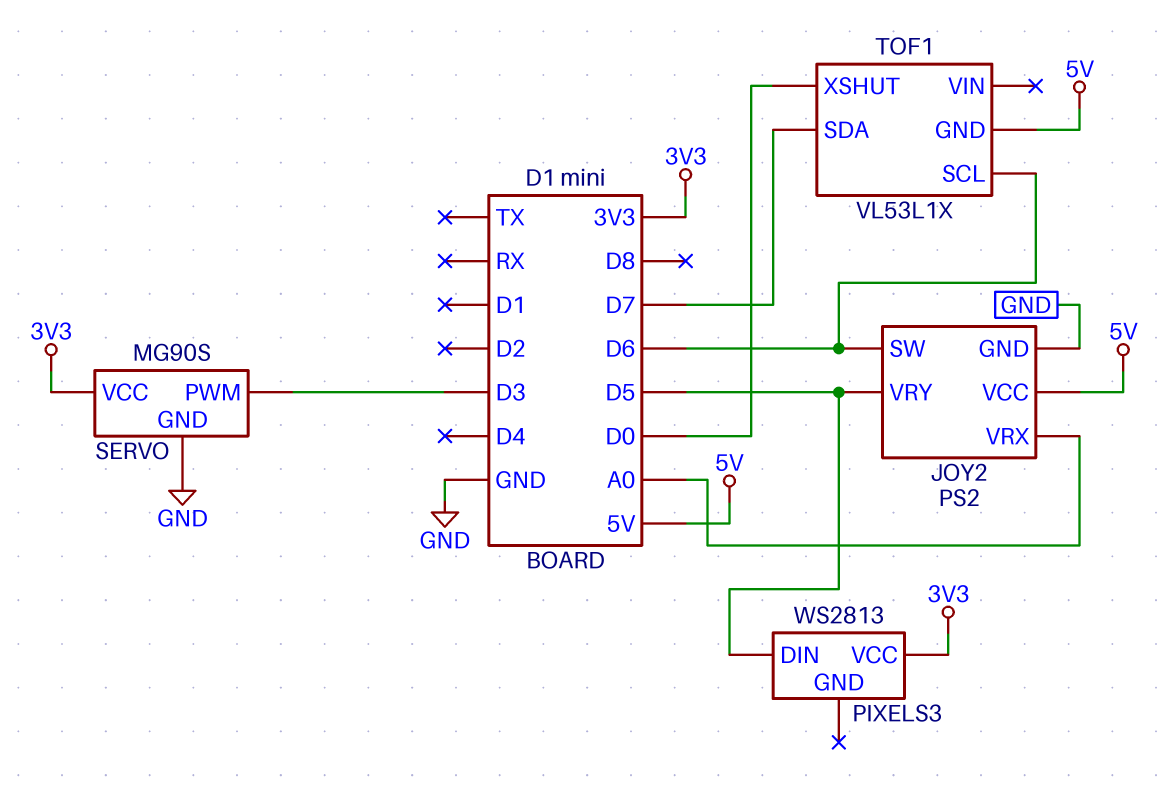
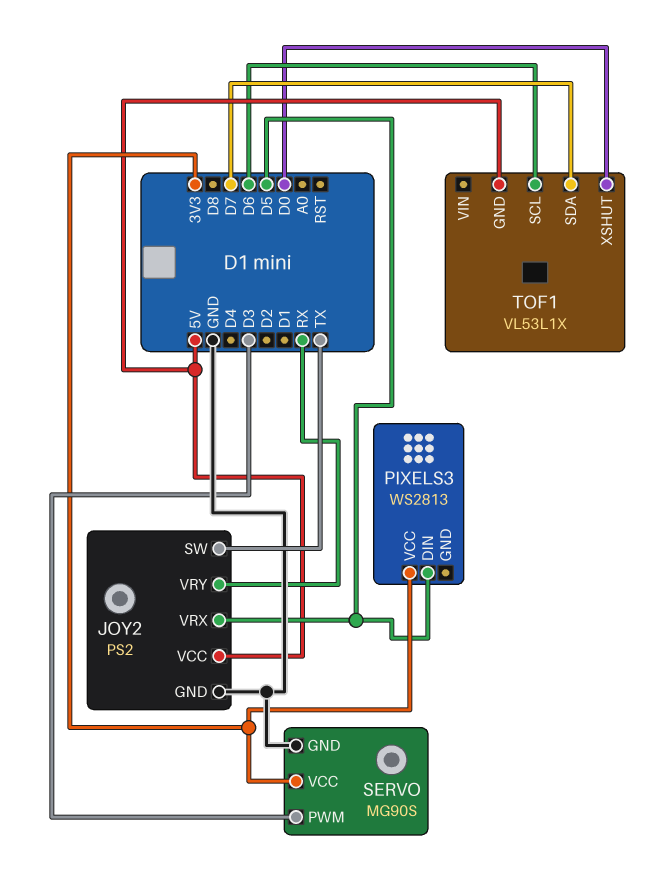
JOY2 pin SW: D6 -> TX
JOY2 pin VRX: A0 -> D5
JOY2 pin VRY: D5 -> RX

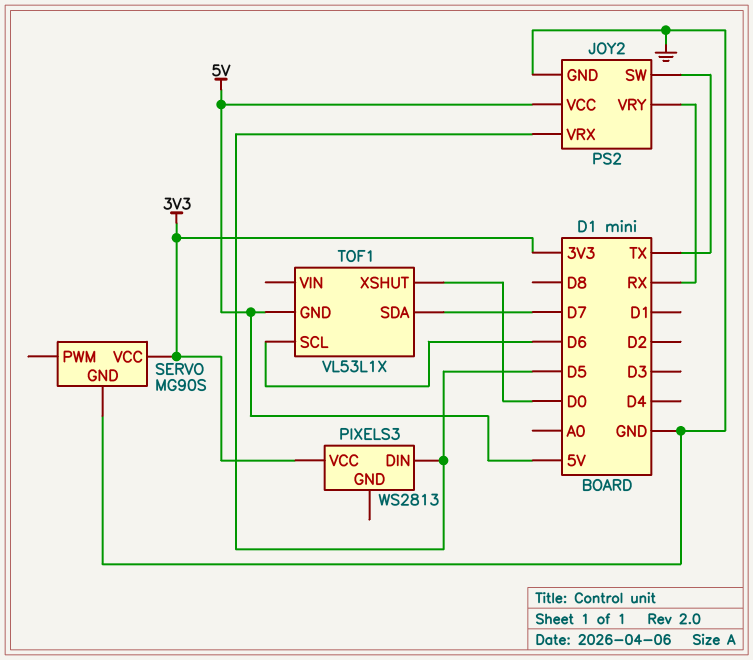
SERVO pin PWM: D3 -> none

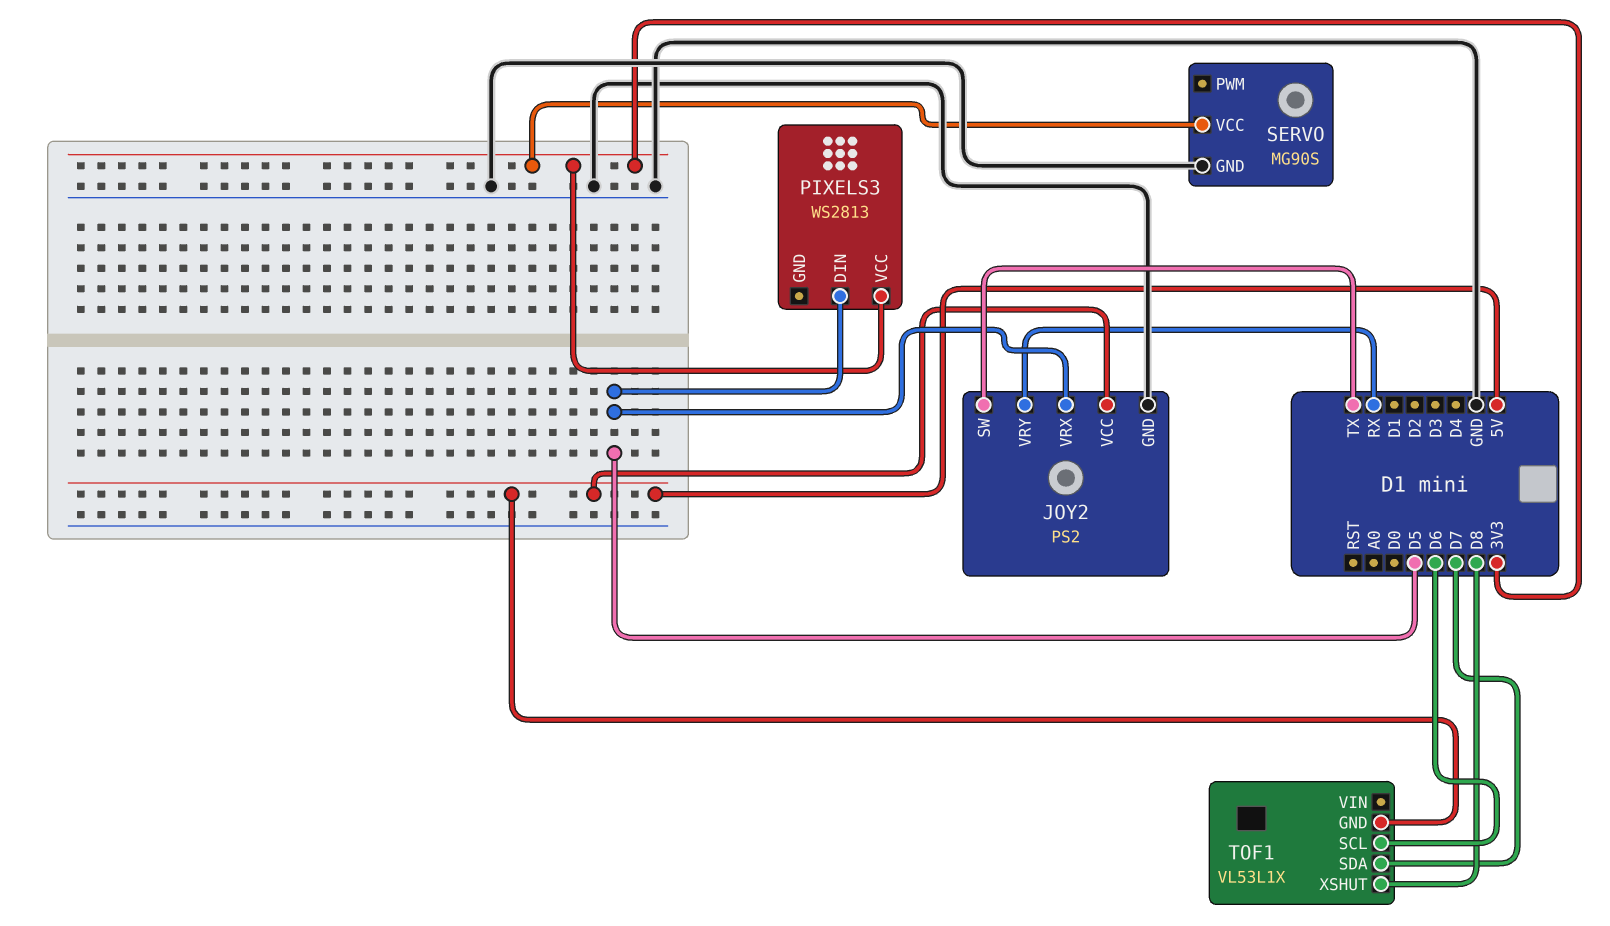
TOF1 pin XSHUT: D0 -> D8

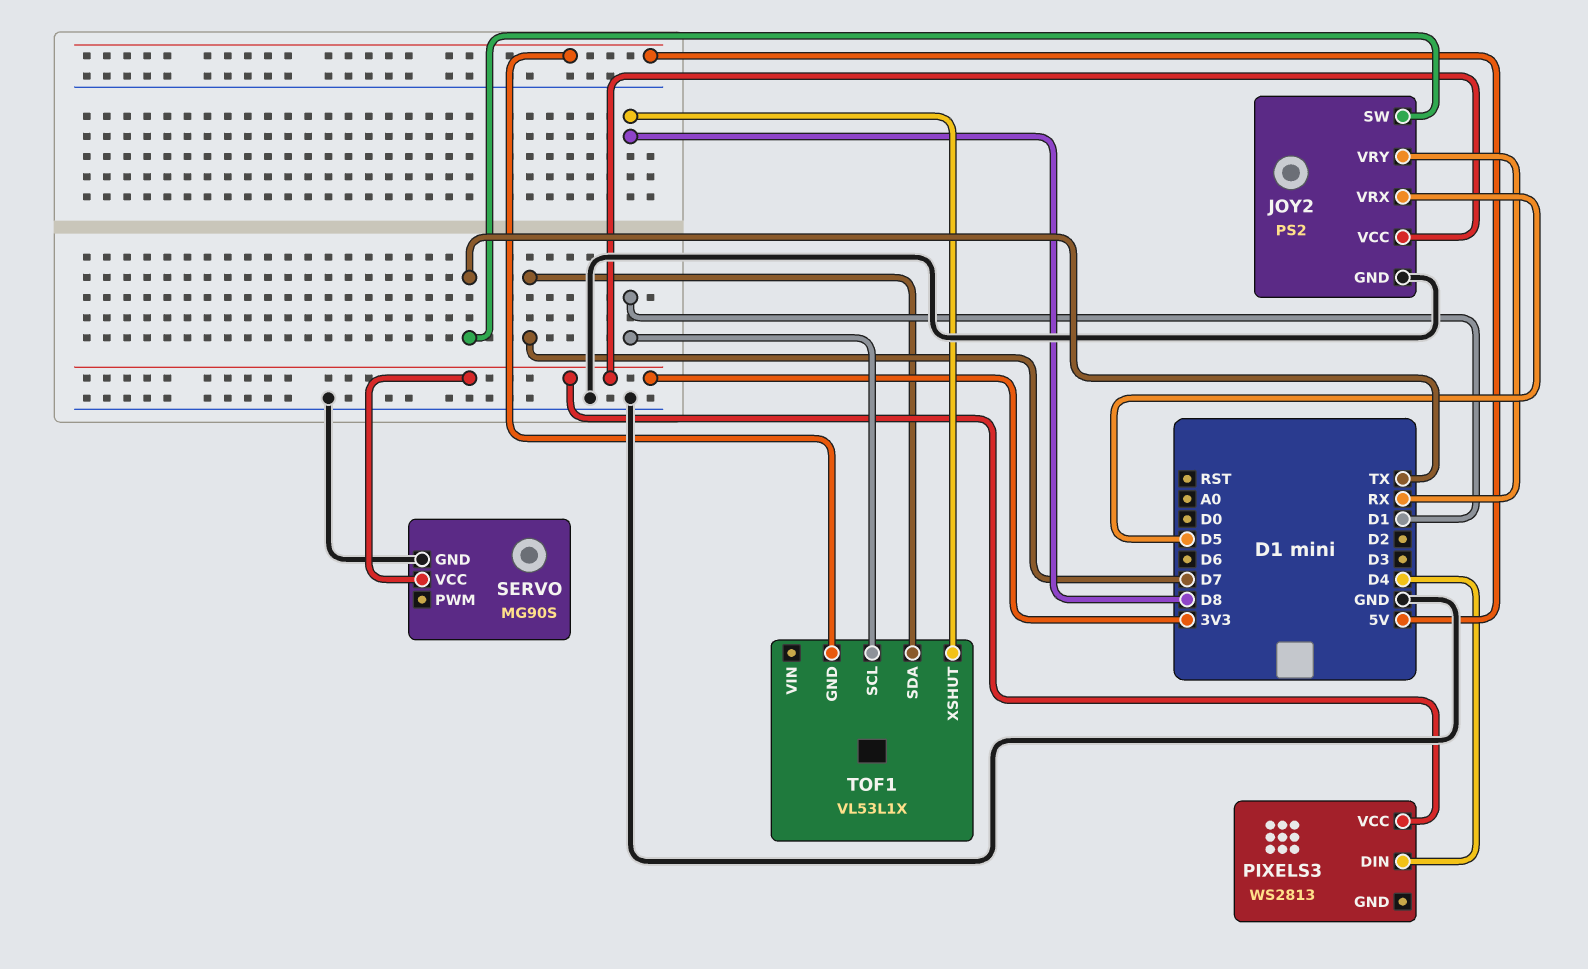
JOY2 pin VCC: 5V -> 3V3
PIXELS3 pin DIN: D5 -> D4
TOF1 pin SCL: D6 -> D1

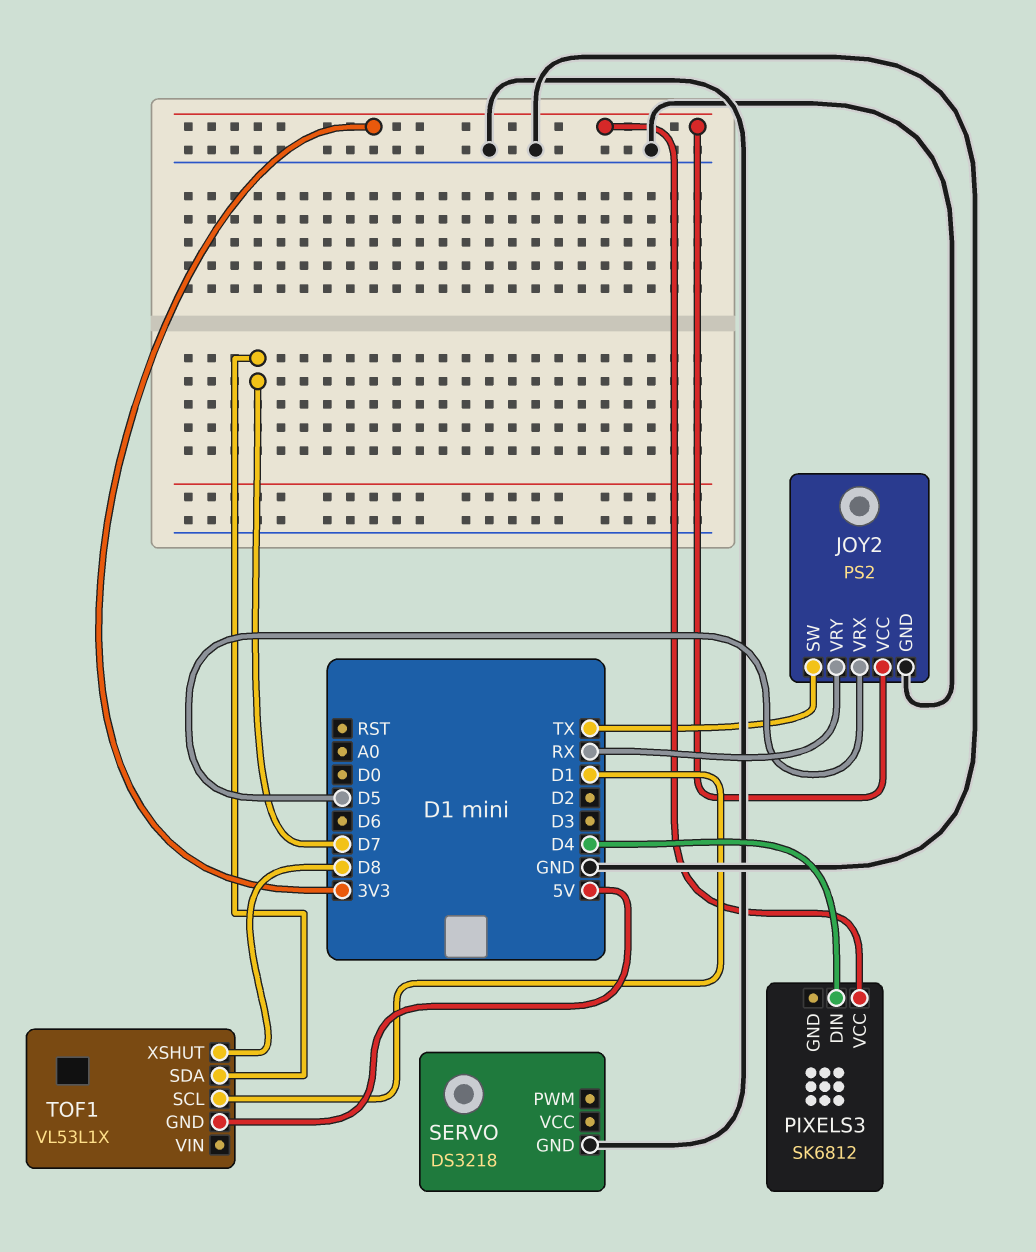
PIXELS3: WS2813 -> SK6812
SERVO: MG90S -> DS3218
SERVO pin VCC: 3V3 -> none

